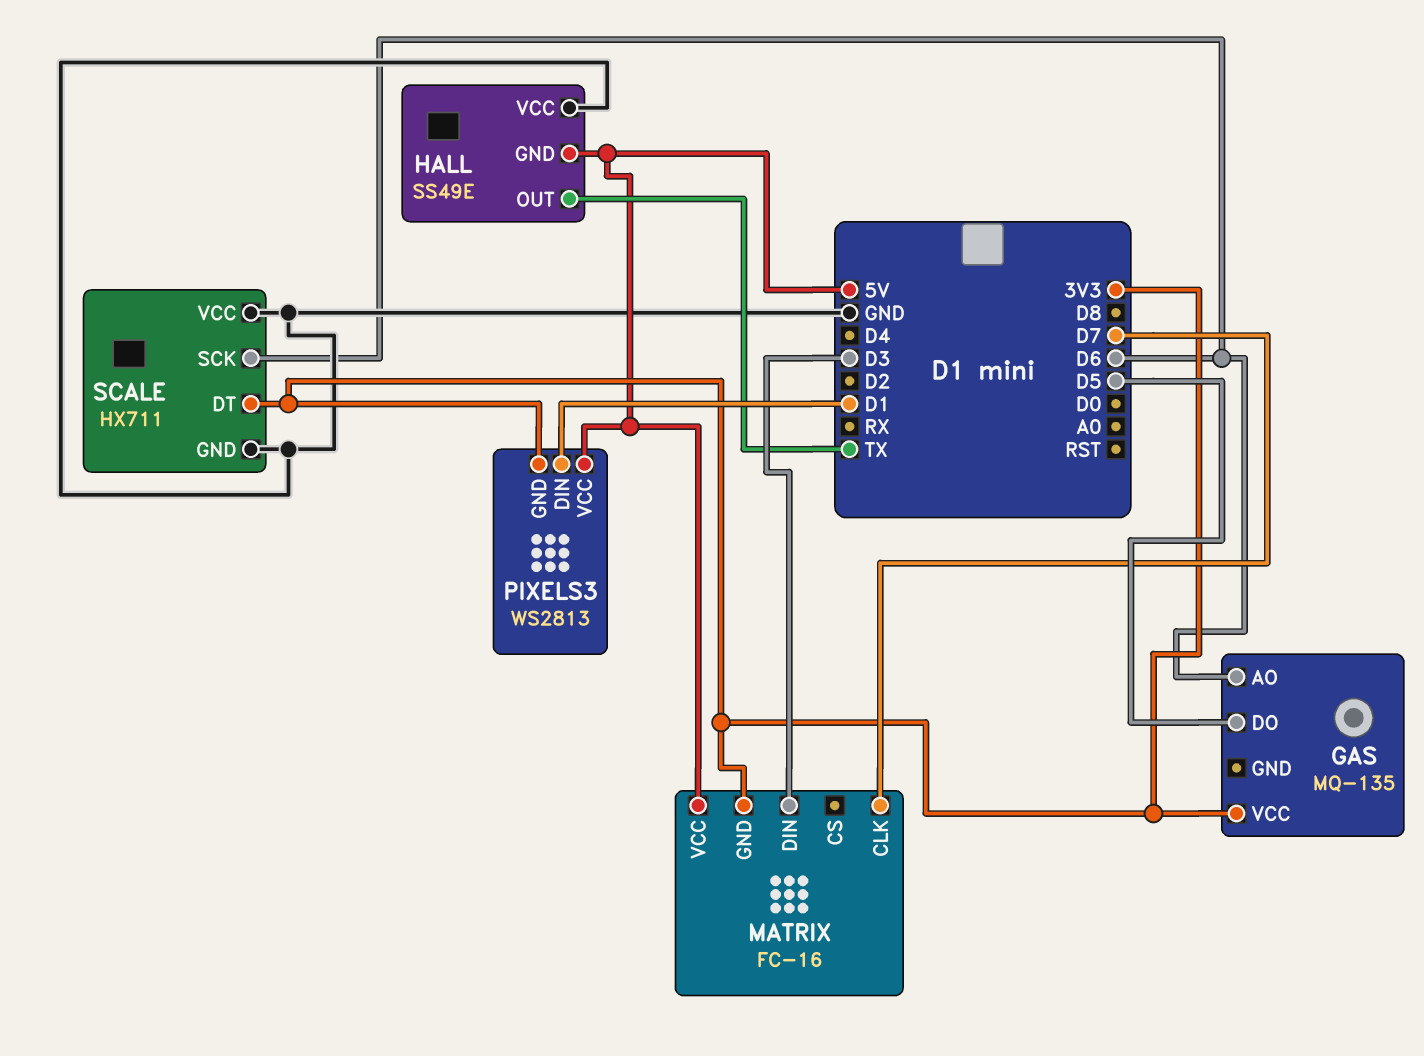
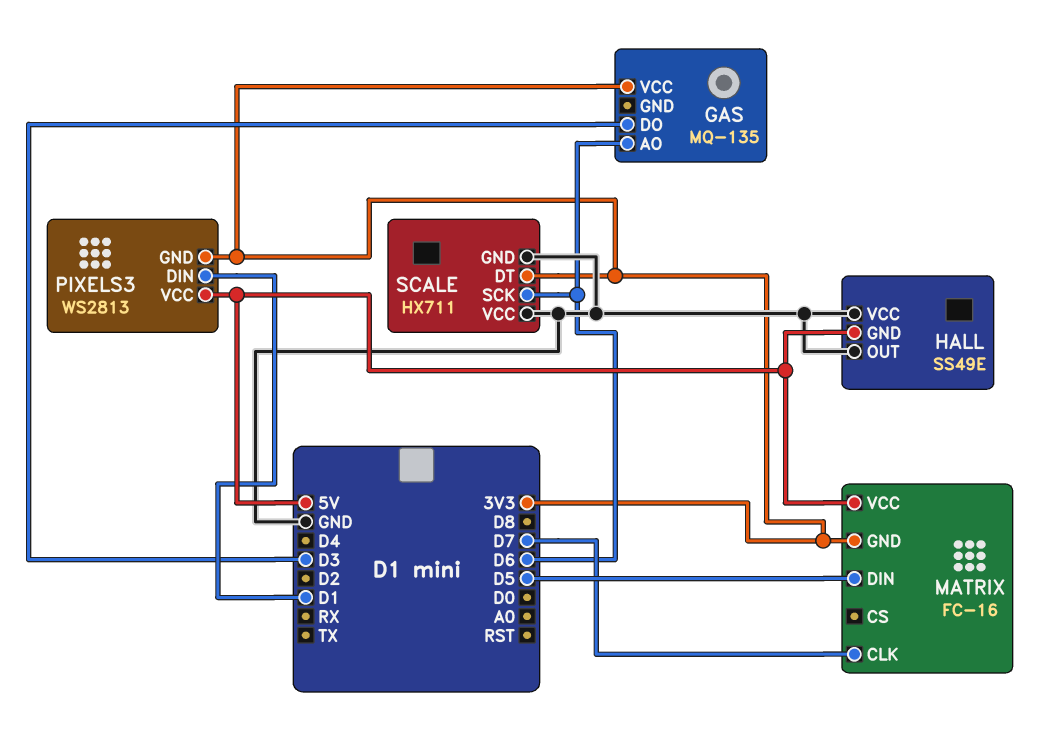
GAS pin DO: D5 -> D3
HALL pin OUT: TX -> GND
MATRIX pin DIN: D3 -> D5

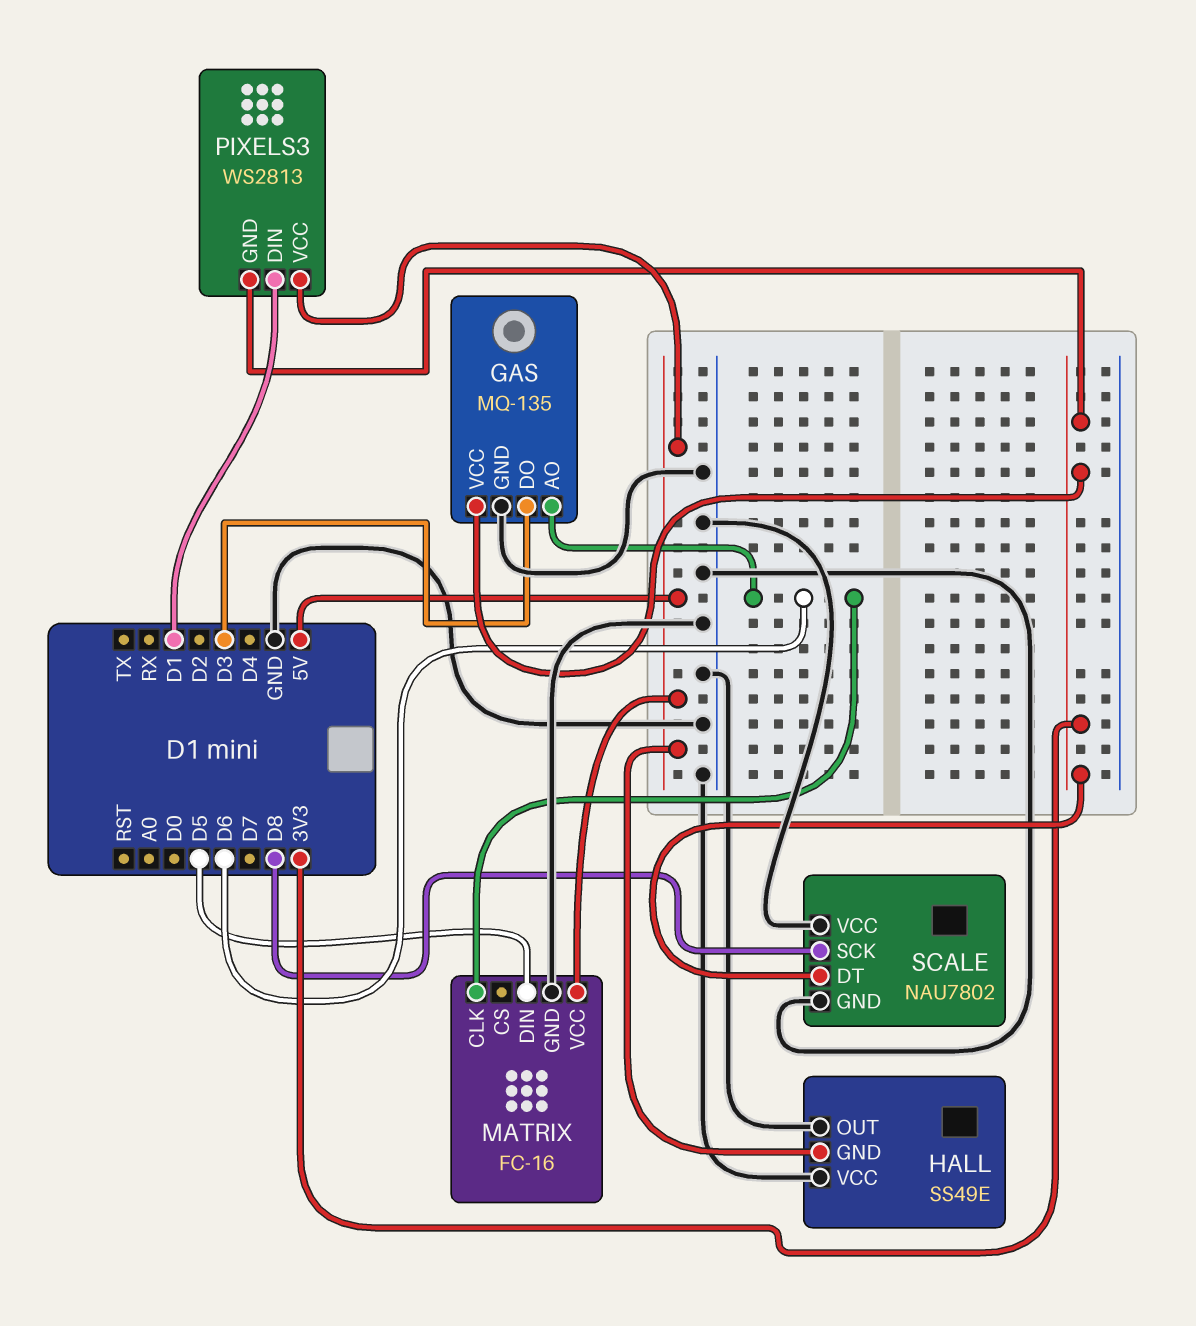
GAS pin GND: none -> GND
MATRIX pin CLK: D7 -> D6
MATRIX pin GND: 3V3 -> GND
SCALE: HX711 -> NAU7802
SCALE pin SCK: D6 -> D8

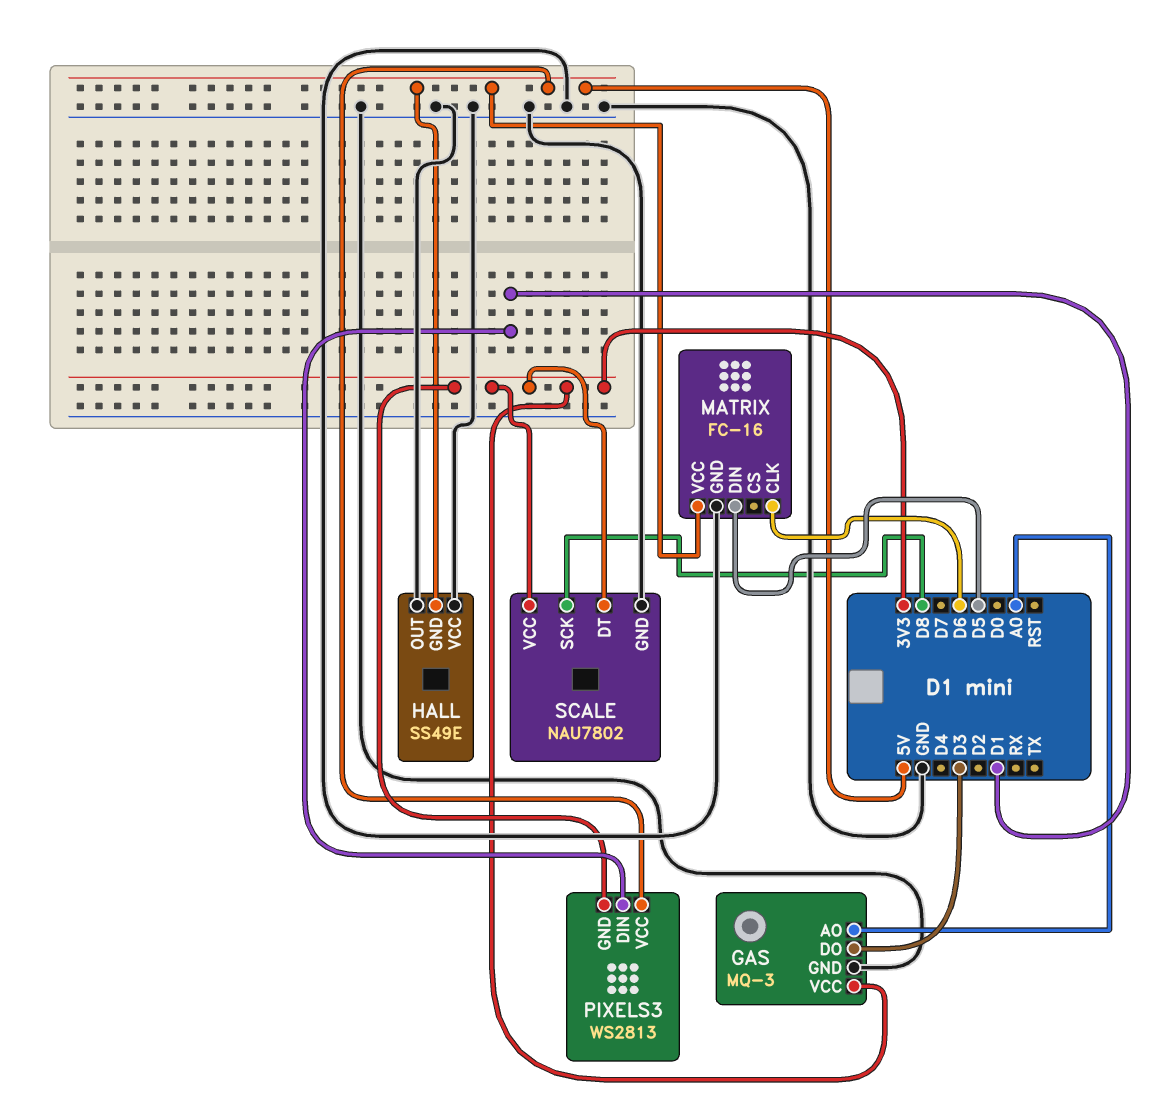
GAS: MQ-135 -> MQ-3
GAS pin AO: D6 -> A0
SCALE pin VCC: GND -> 3V3

